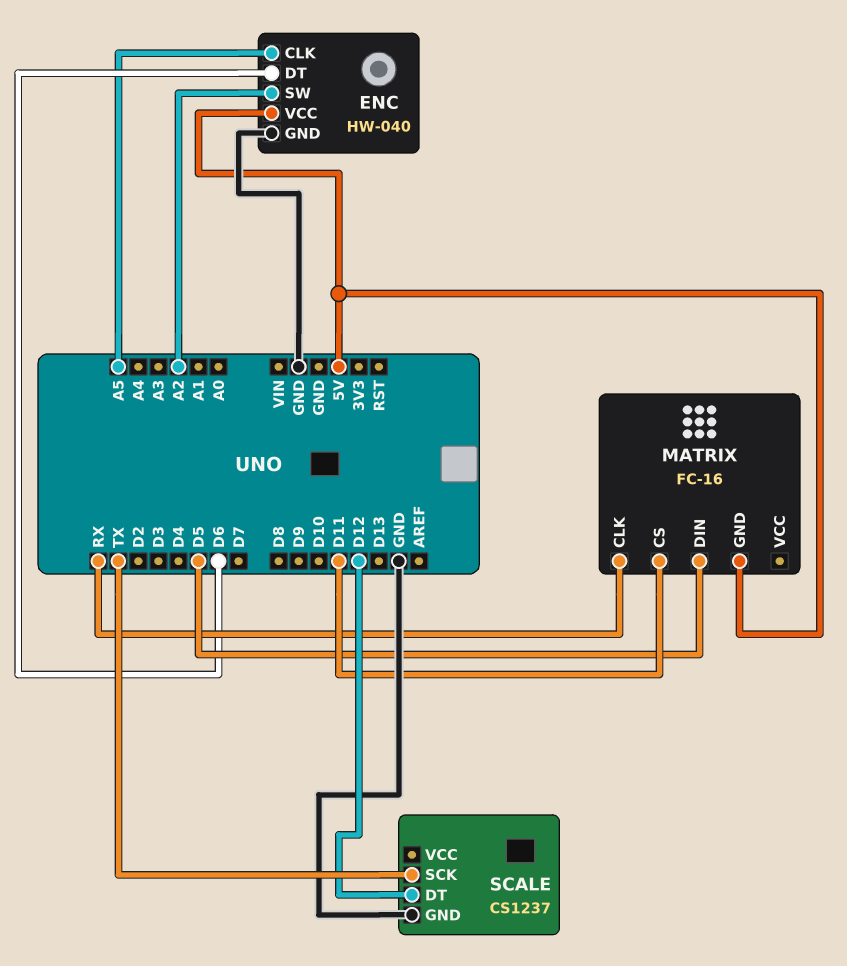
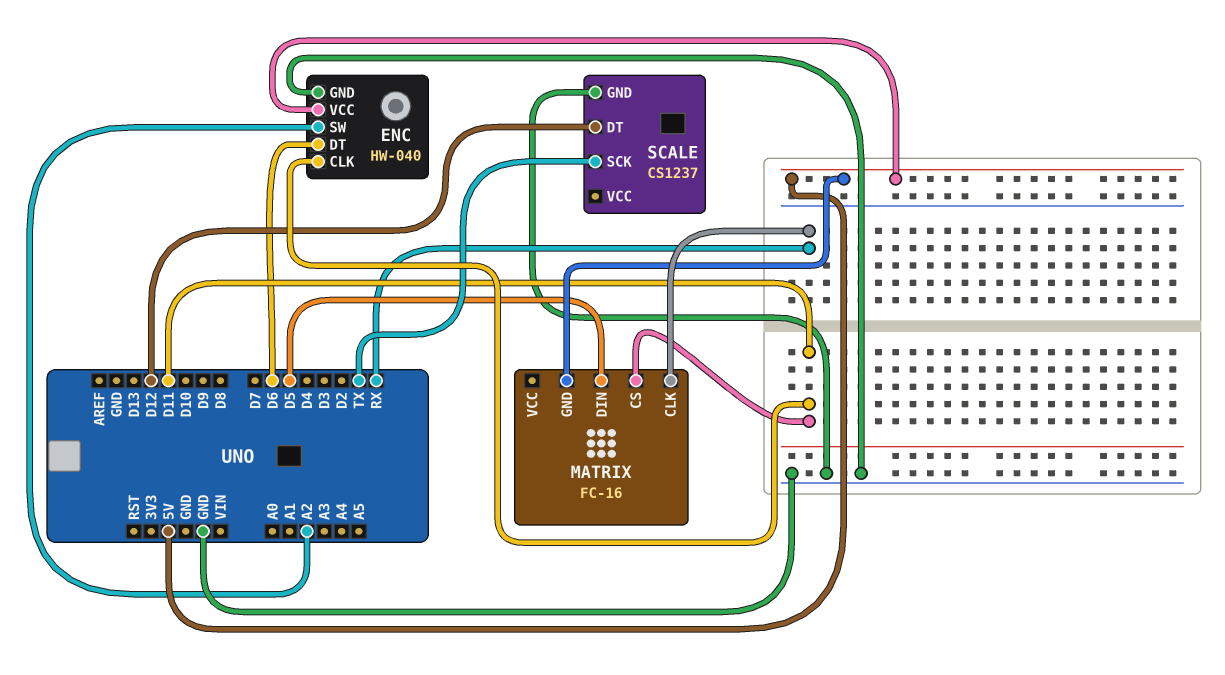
ENC pin CLK: A5 -> D11

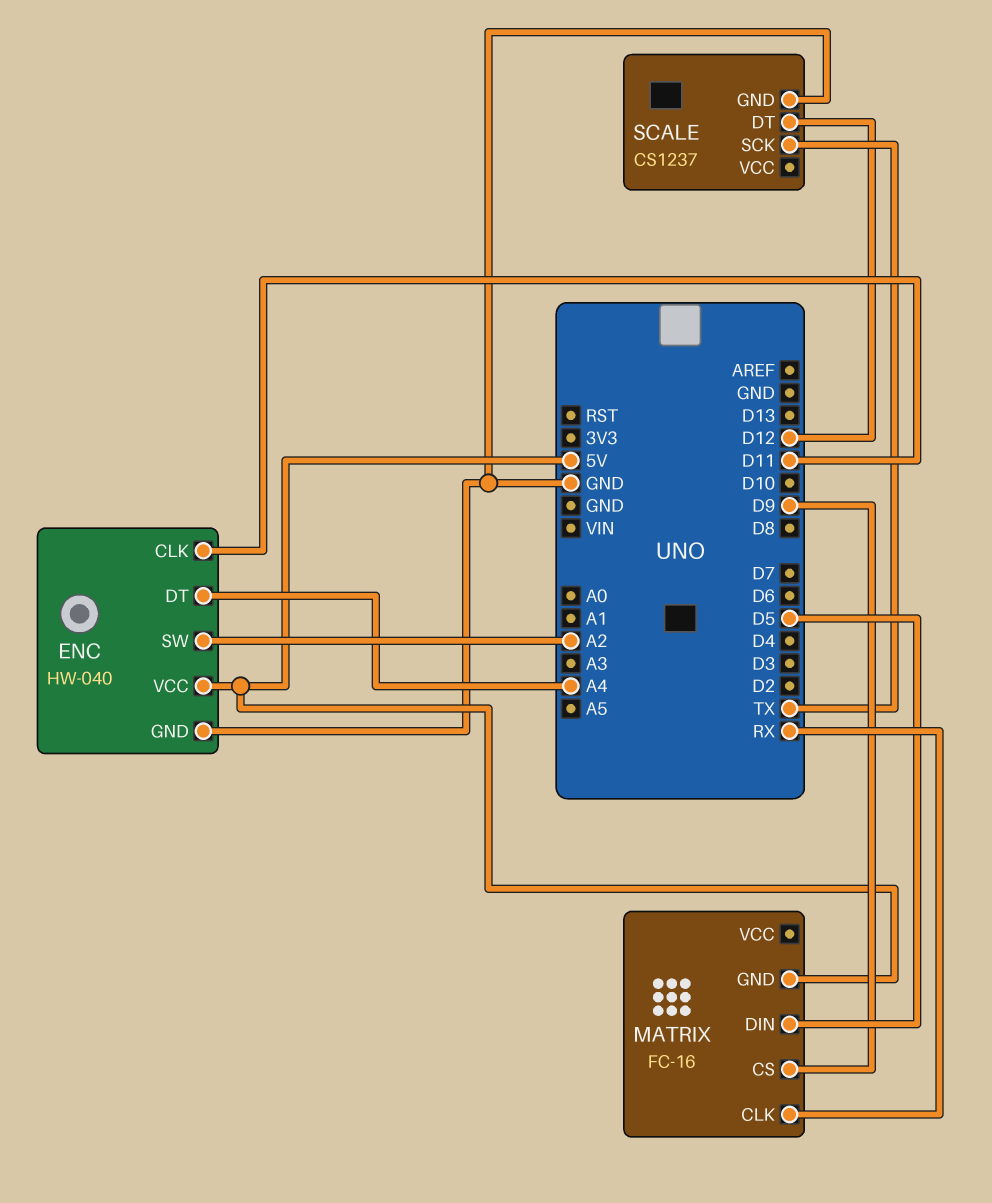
ENC pin DT: D6 -> A4
MATRIX pin CS: D11 -> D9

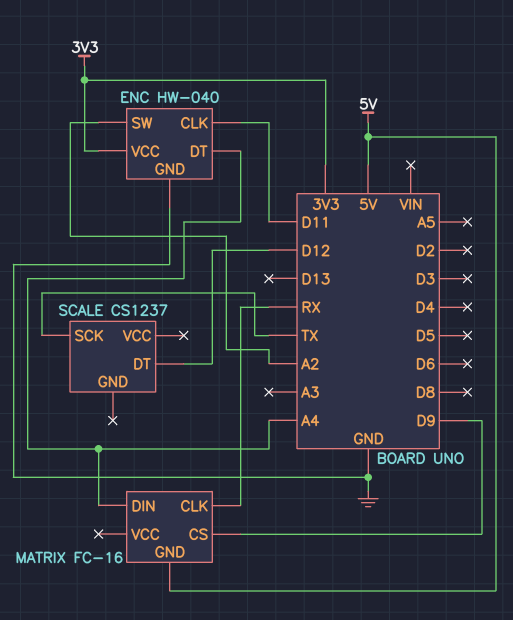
ENC pin VCC: 5V -> 3V3
MATRIX pin DIN: D5 -> A4
SCALE pin GND: GND -> none

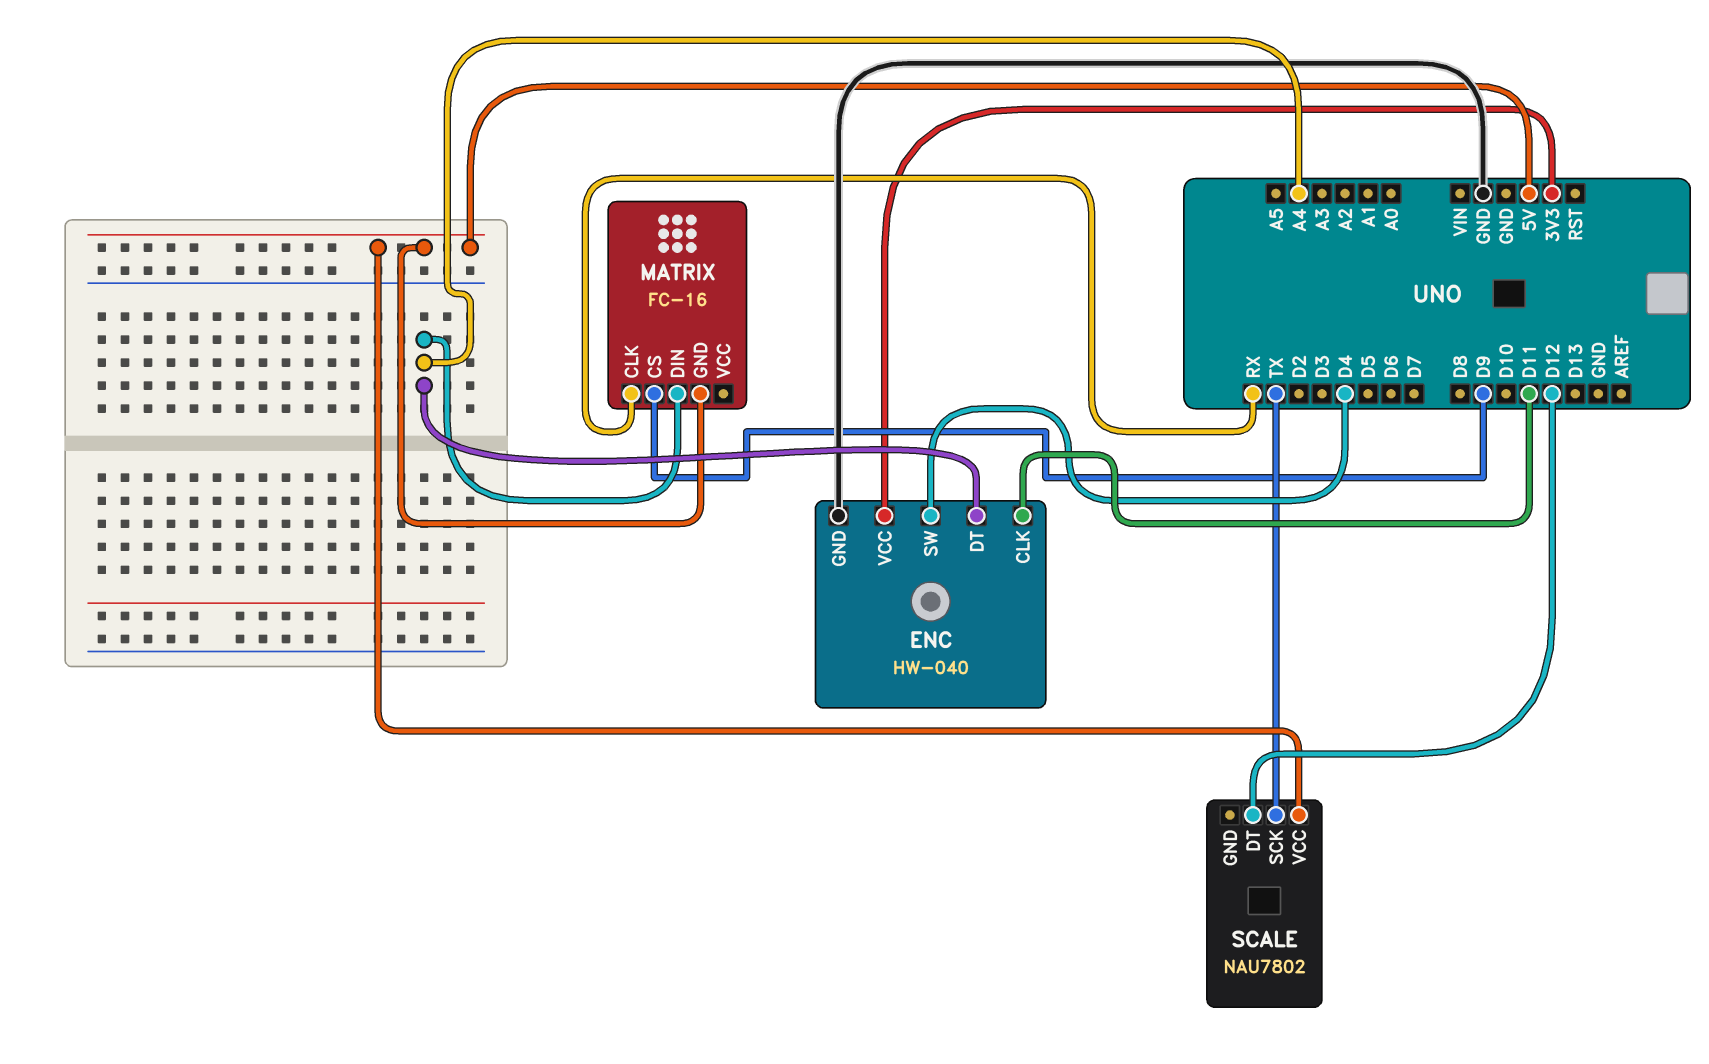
ENC pin SW: A2 -> D4
SCALE: CS1237 -> NAU7802
SCALE pin VCC: none -> 5V

